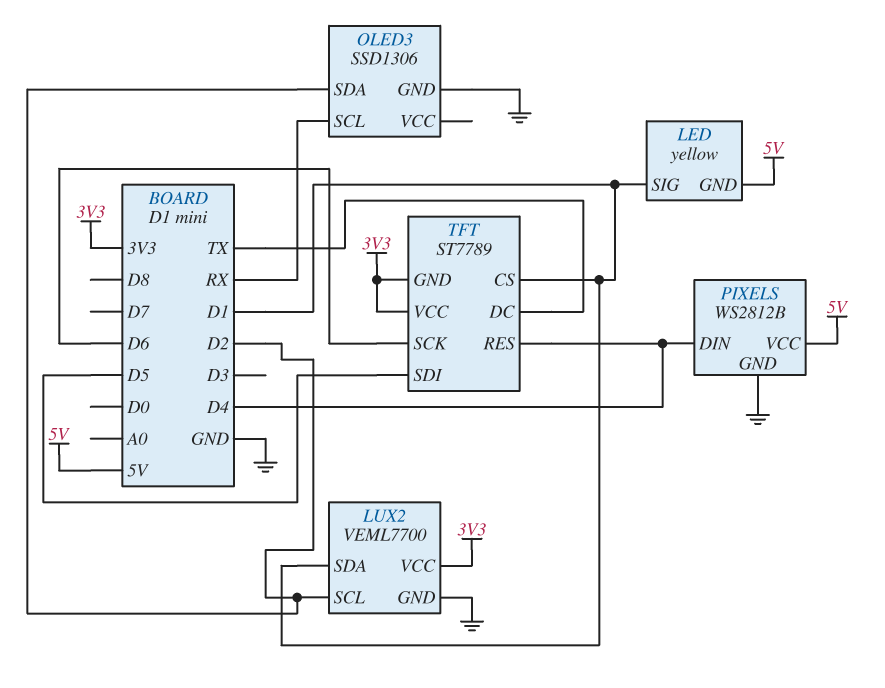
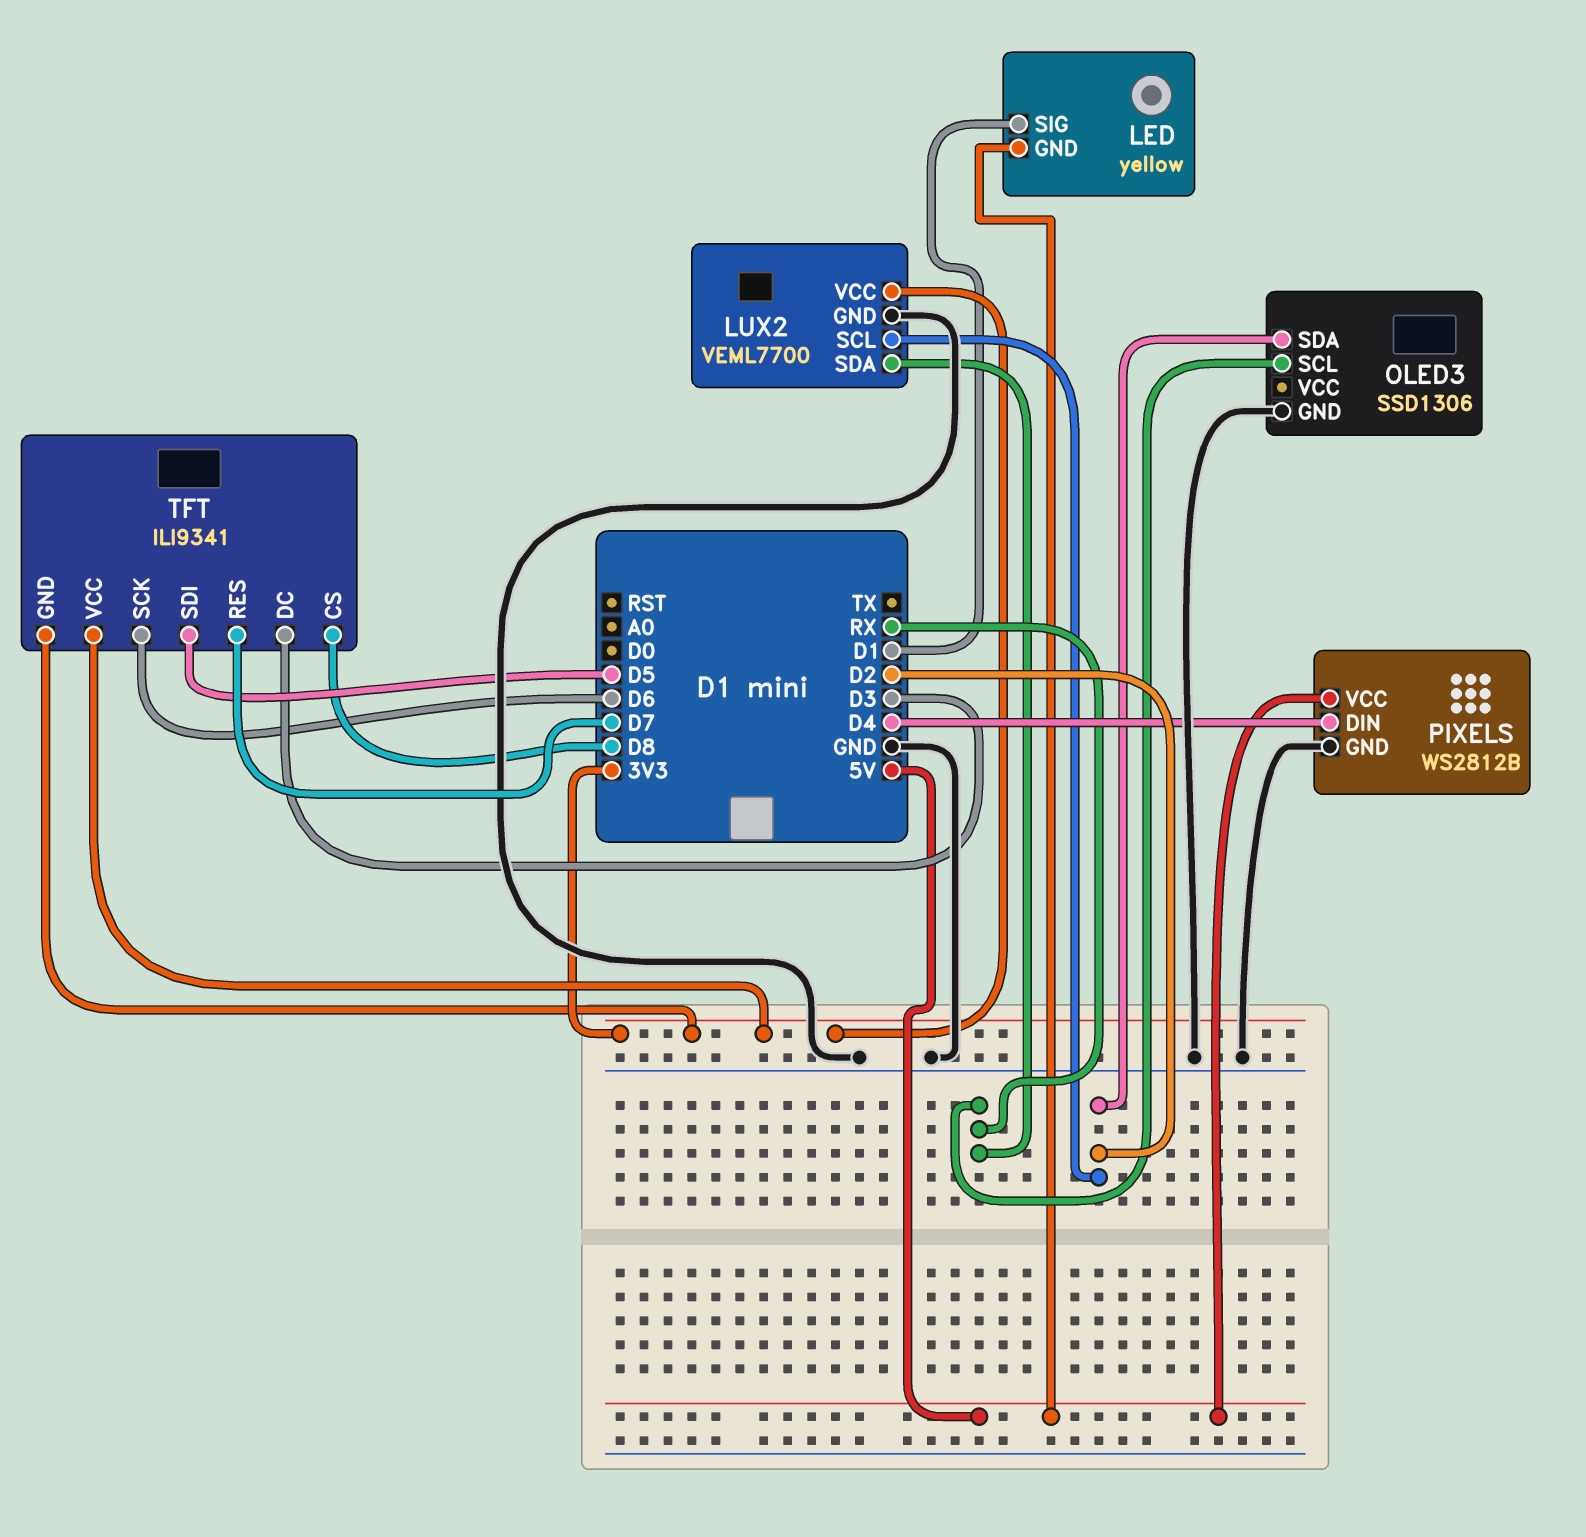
LUX2 pin SDA: D1 -> RX
TFT: ST7789 -> ILI9341
TFT pin CS: D1 -> D8
TFT pin DC: TX -> D3
TFT pin RES: D4 -> D7

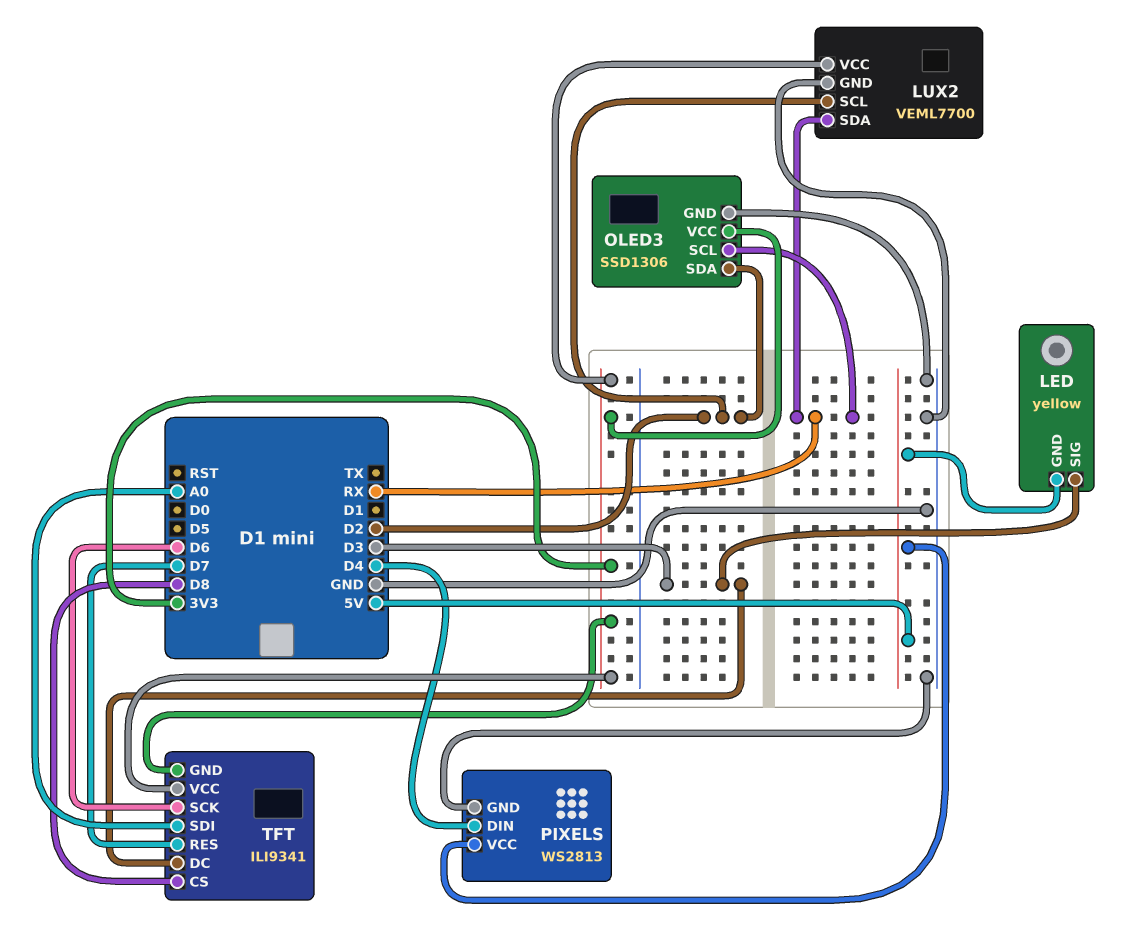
LED pin SIG: D1 -> D3
OLED3 pin VCC: none -> 3V3
PIXELS: WS2812B -> WS2813
TFT pin SDI: D5 -> A0

